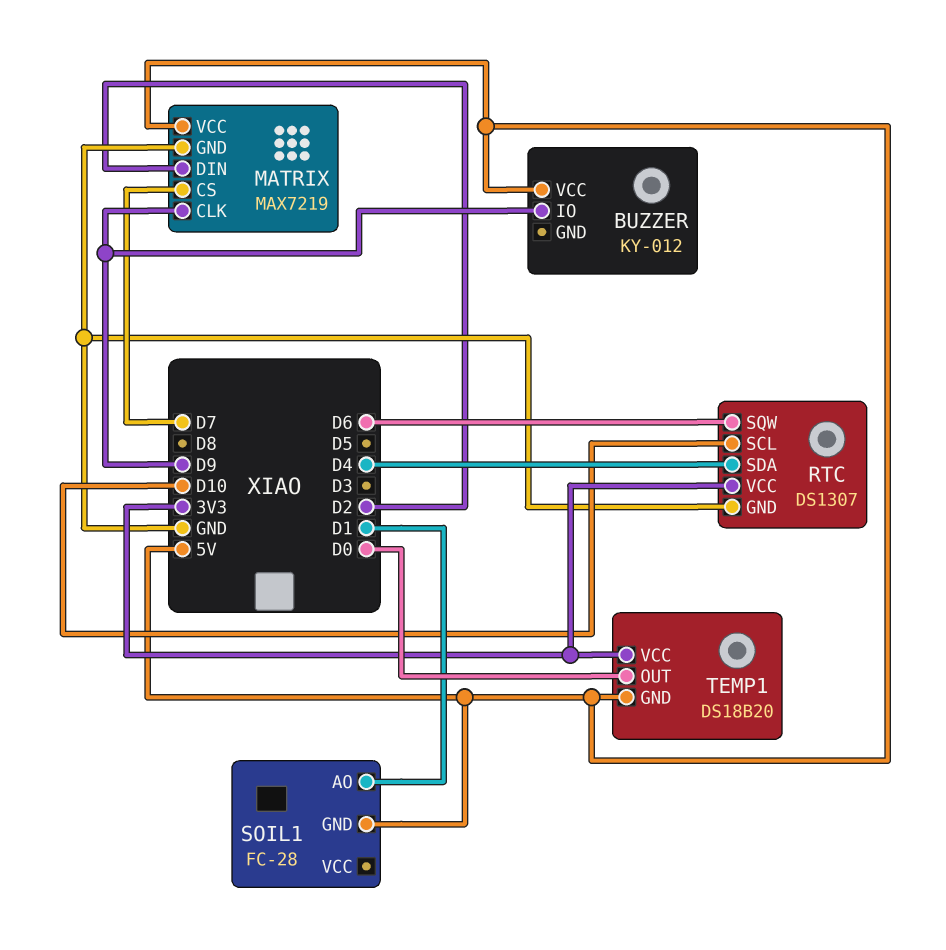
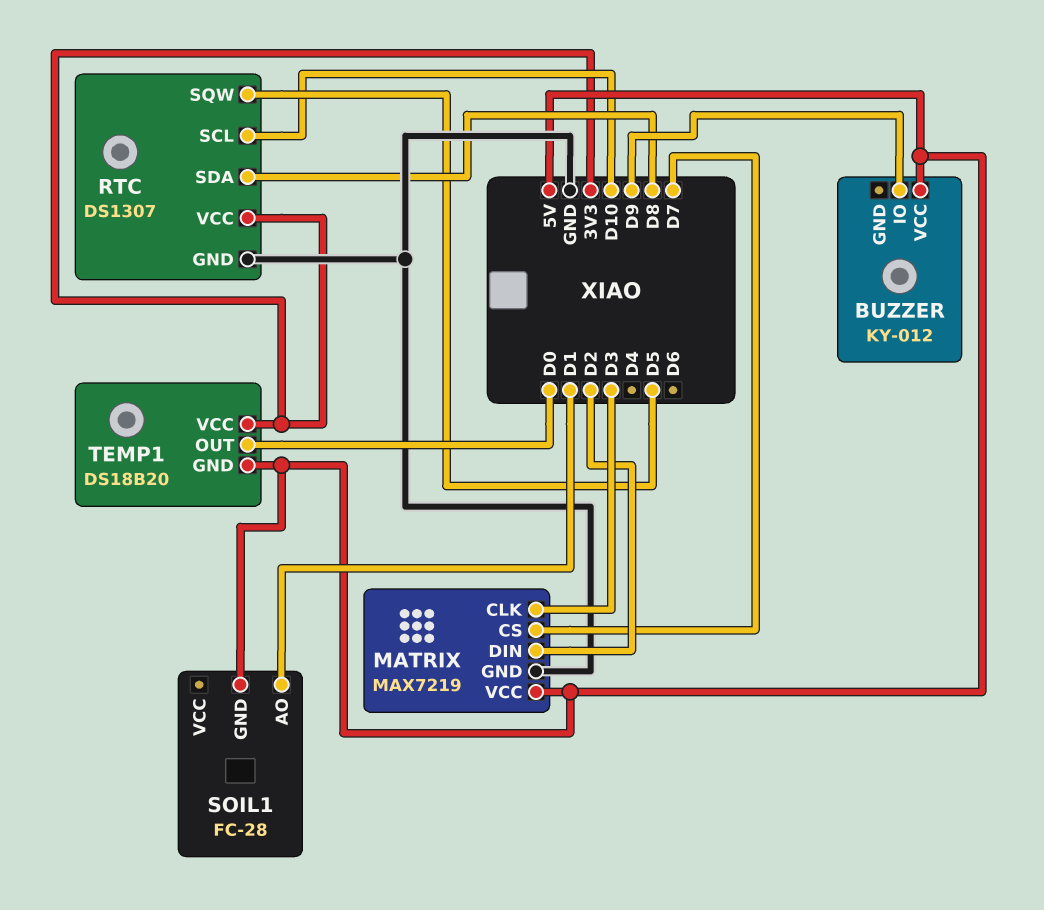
MATRIX pin CLK: D9 -> D3
RTC pin SDA: D4 -> D8
RTC pin SQW: D6 -> D5

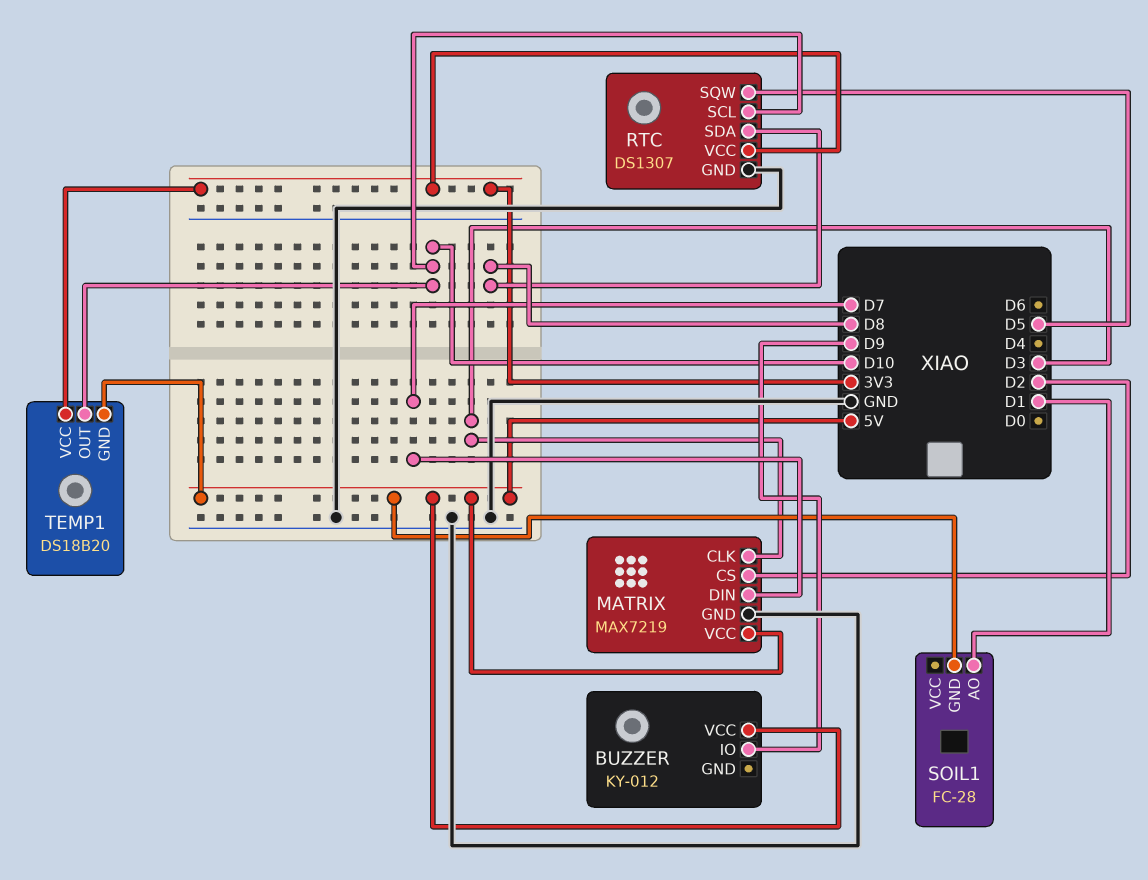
MATRIX pin CS: D7 -> D2
MATRIX pin DIN: D2 -> D7
TEMP1 pin OUT: D0 -> D10

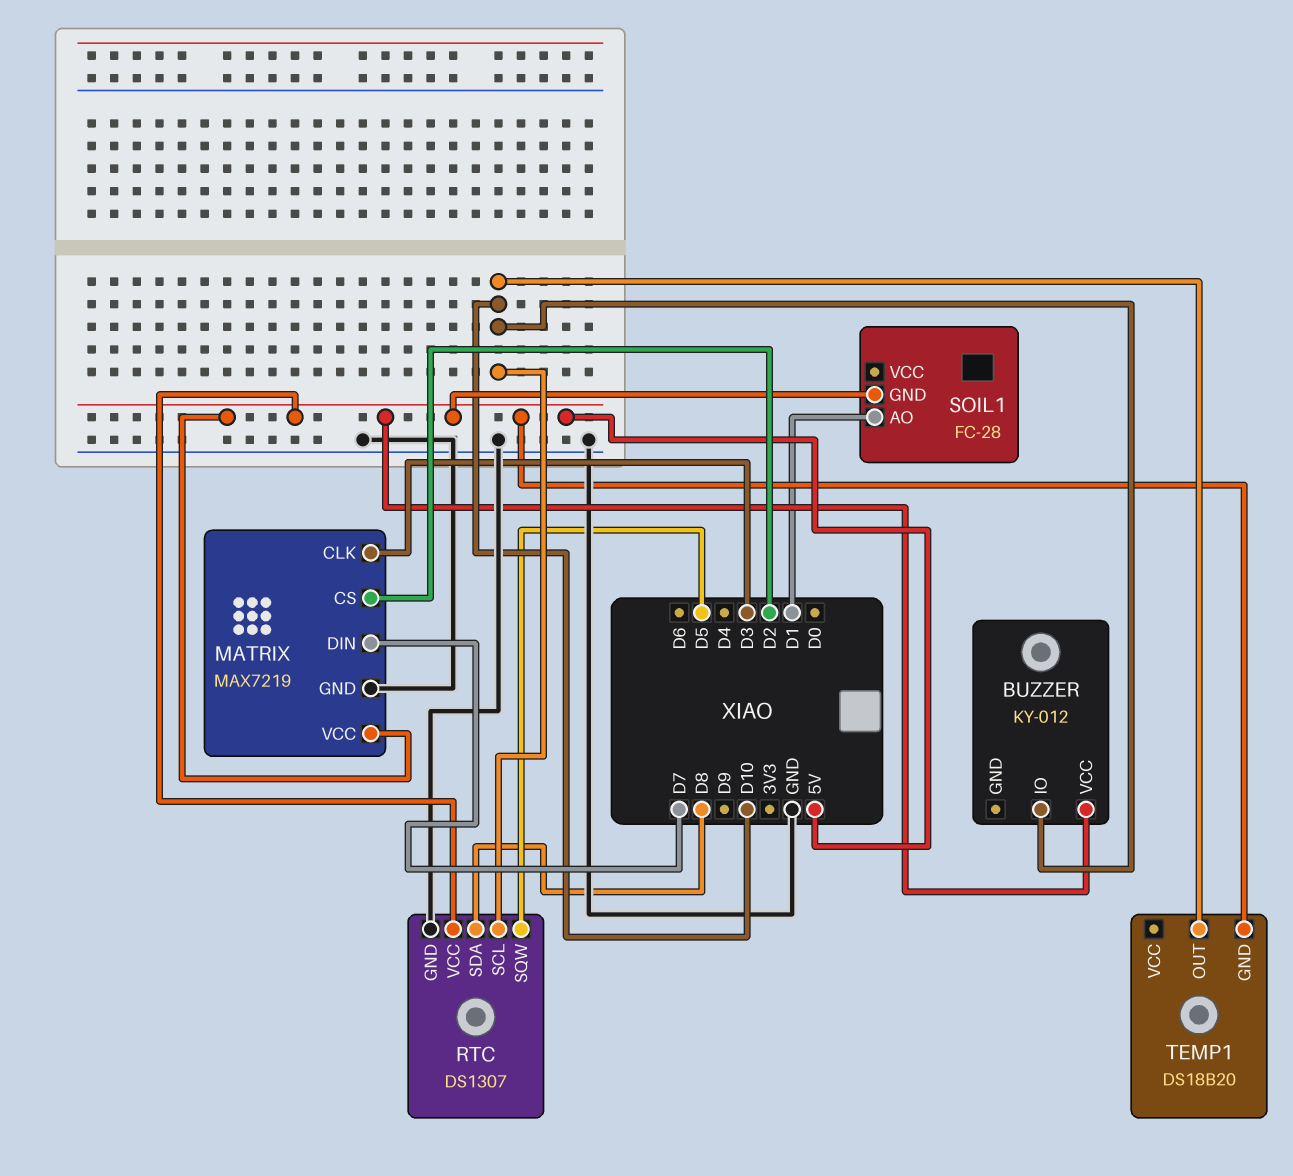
BUZZER pin IO: D9 -> D10
RTC pin VCC: 3V3 -> 5V
TEMP1 pin VCC: 3V3 -> none

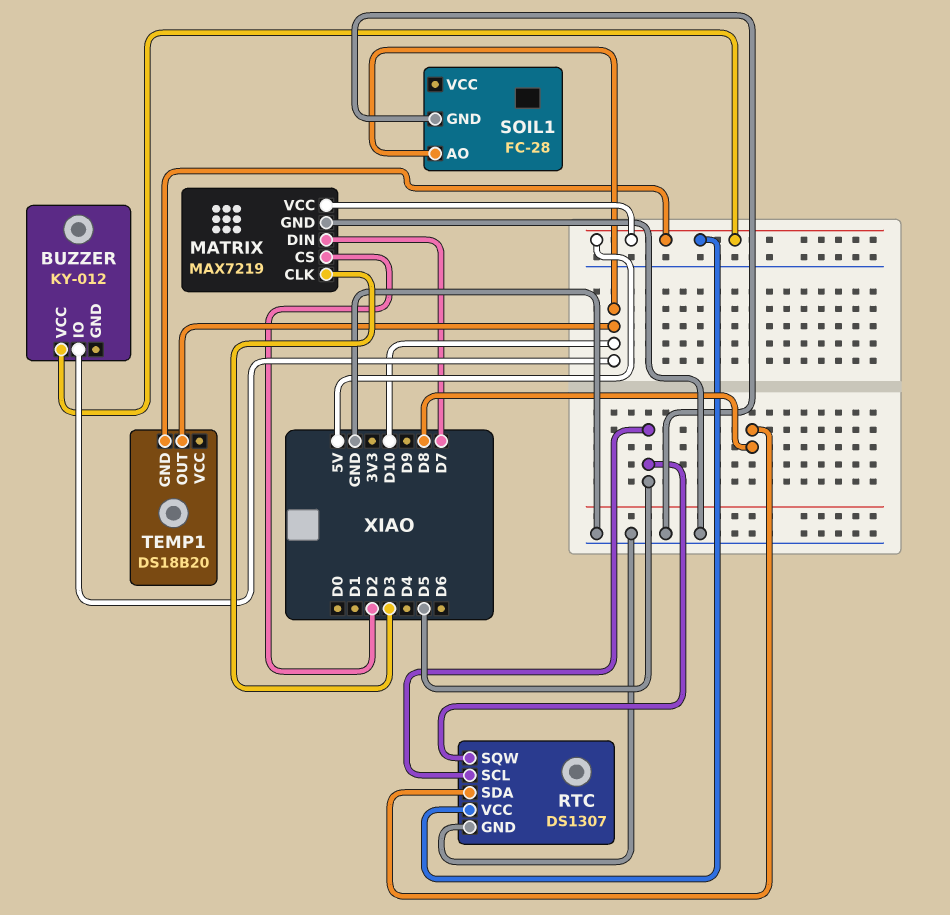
RTC pin SCL: D10 -> D5
SOIL1 pin AO: D1 -> D10
SOIL1 pin GND: 5V -> GND

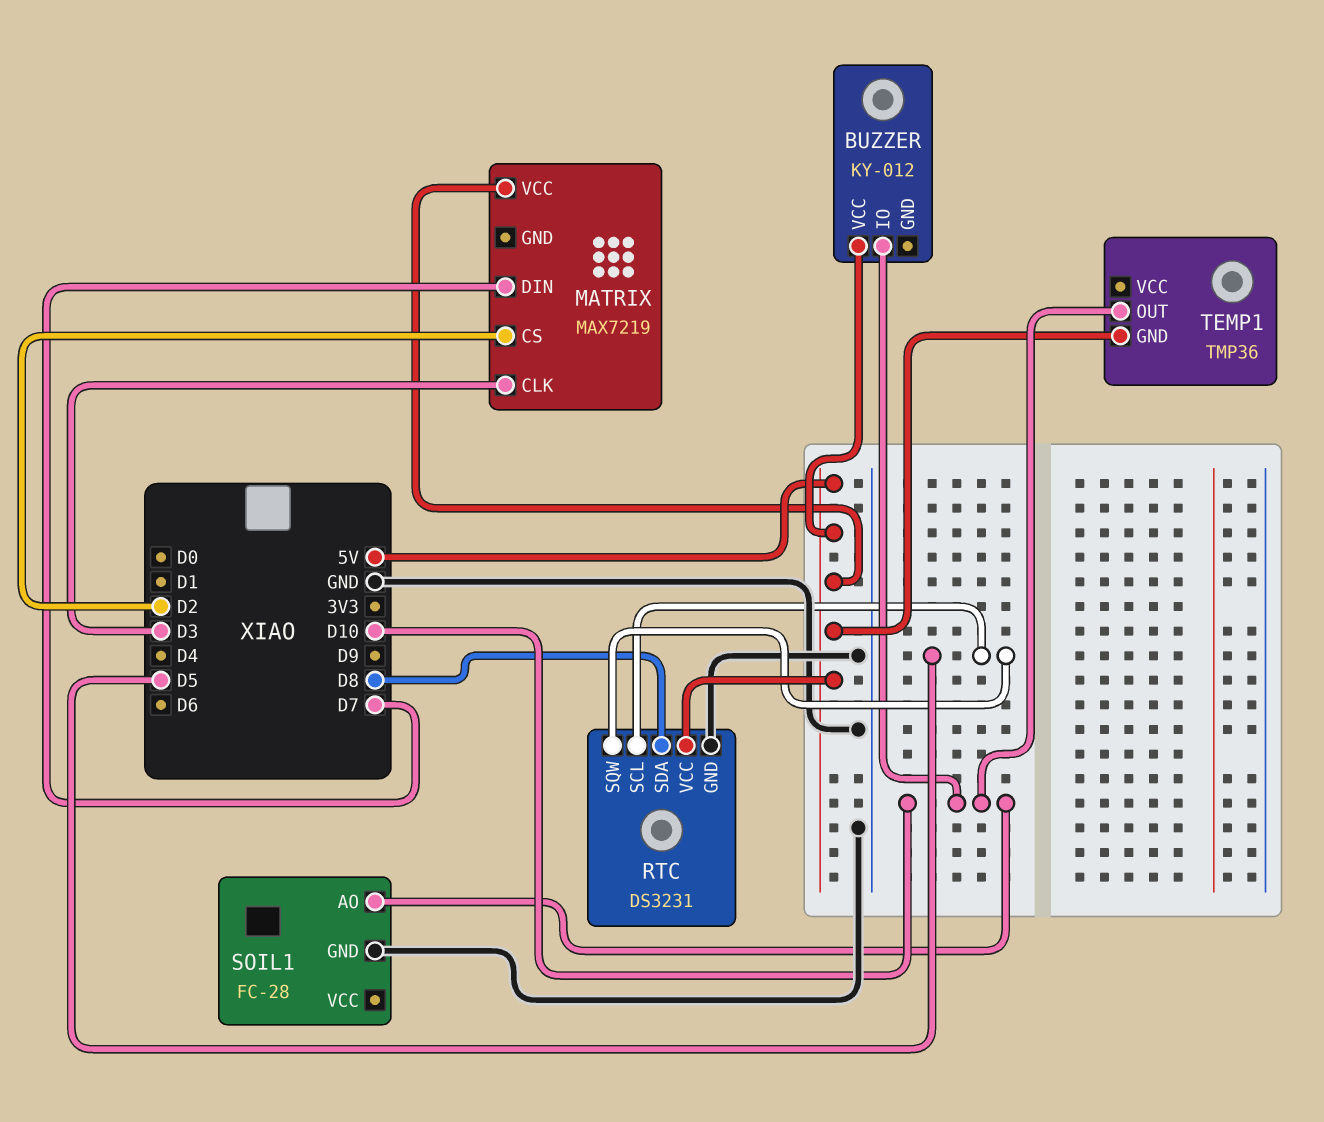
MATRIX pin GND: GND -> none
RTC: DS1307 -> DS3231
TEMP1: DS18B20 -> TMP36

